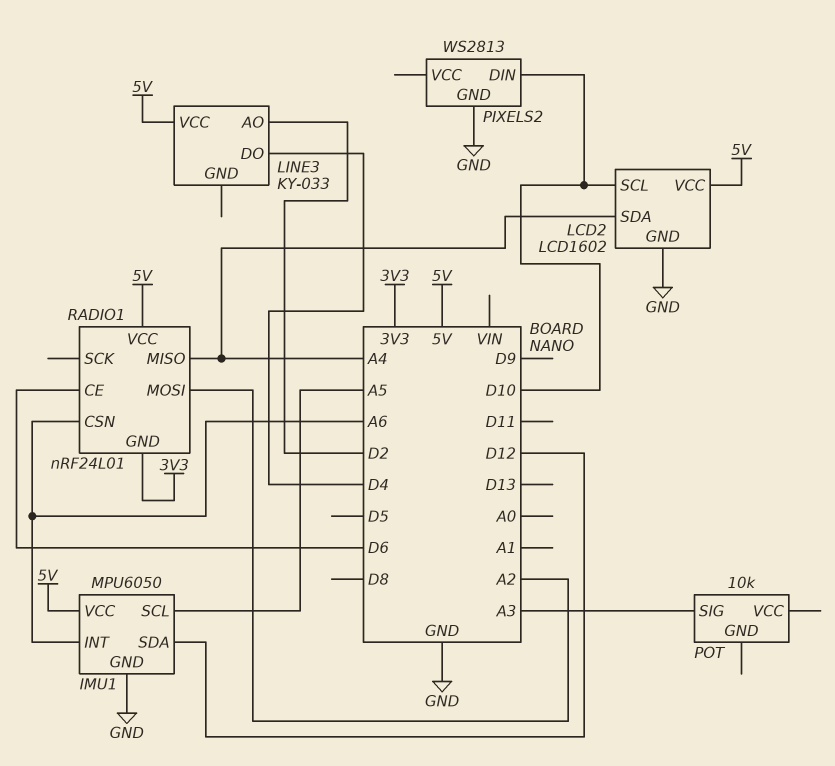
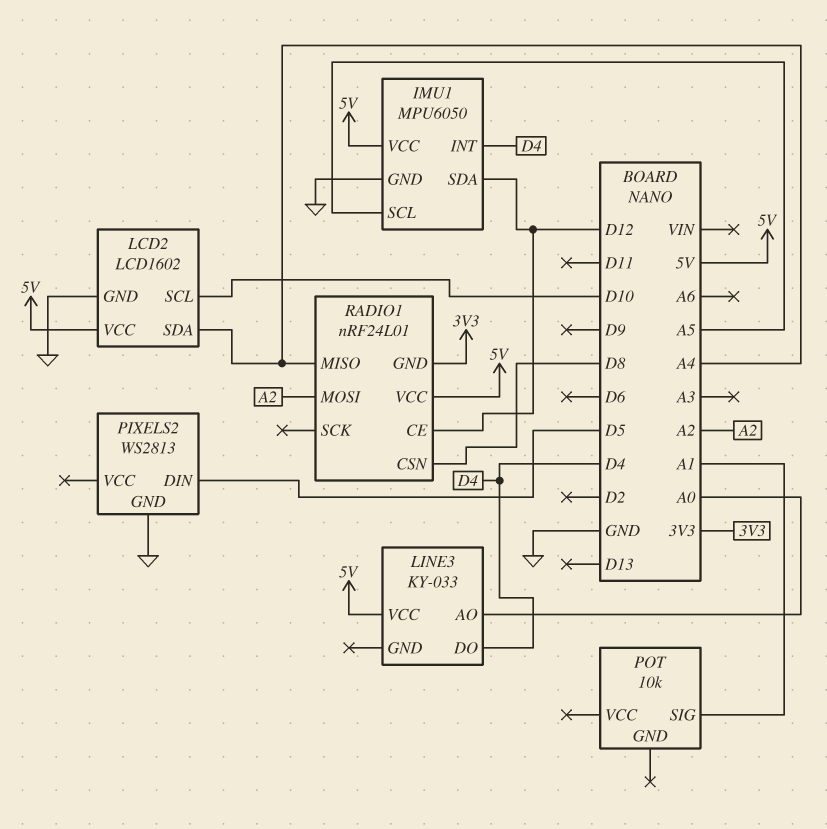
IMU1 pin INT: A6 -> D4
LINE3 pin AO: D2 -> A0
PIXELS2 pin DIN: D10 -> D5
POT pin SIG: A3 -> A1
RADIO1 pin CE: D6 -> D12
RADIO1 pin CSN: A6 -> D8

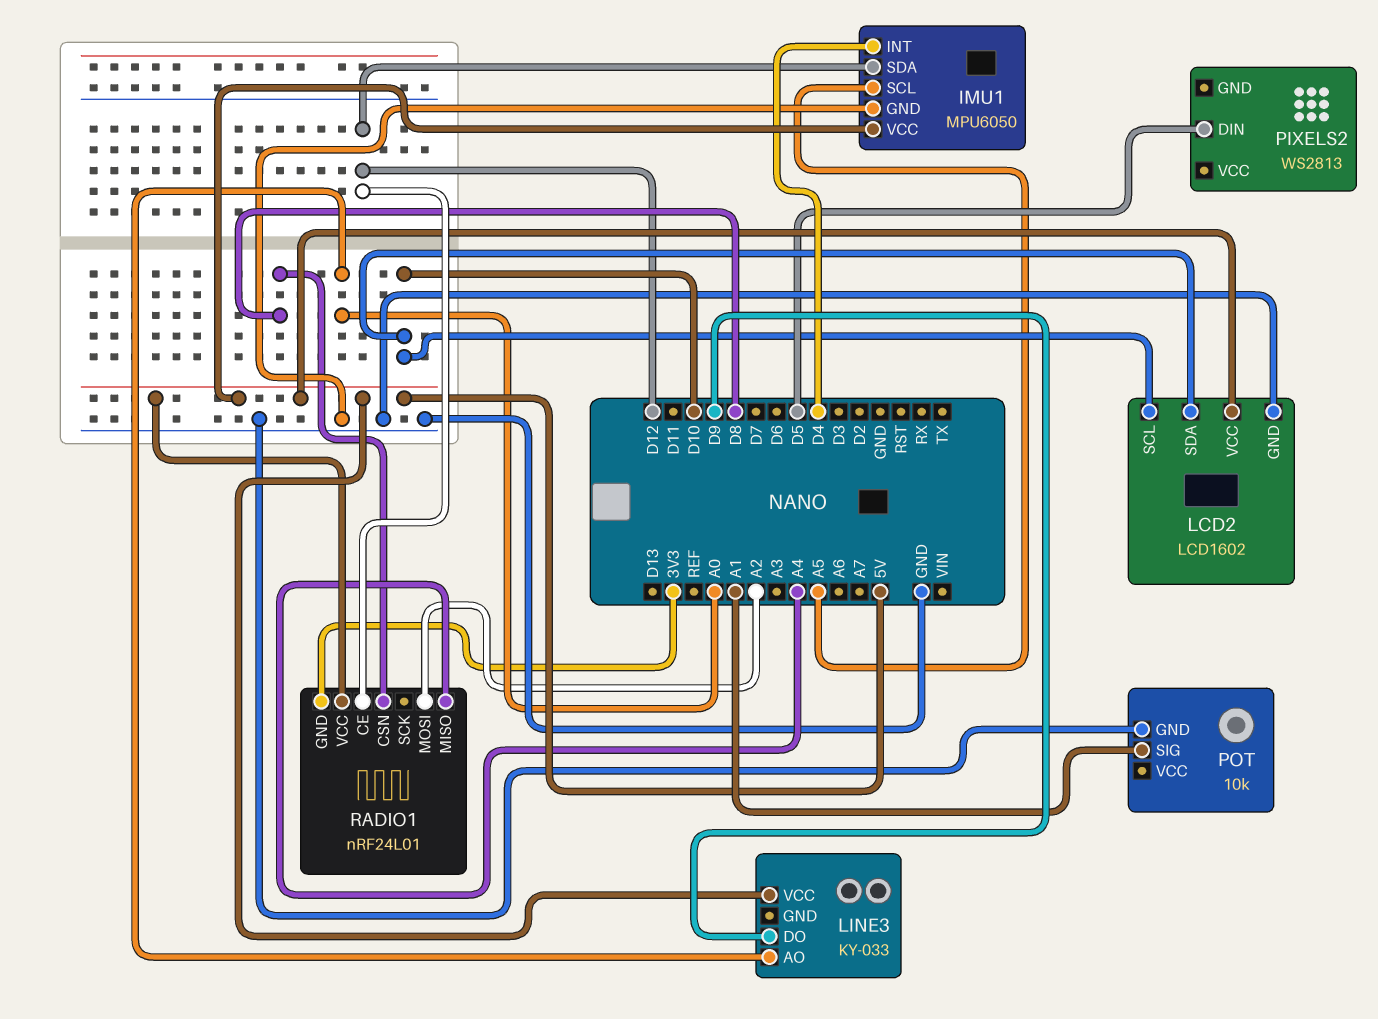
LCD2 pin SDA: A4 -> D10
LINE3 pin DO: D4 -> D9
PIXELS2 pin GND: GND -> none
POT pin GND: none -> GND

